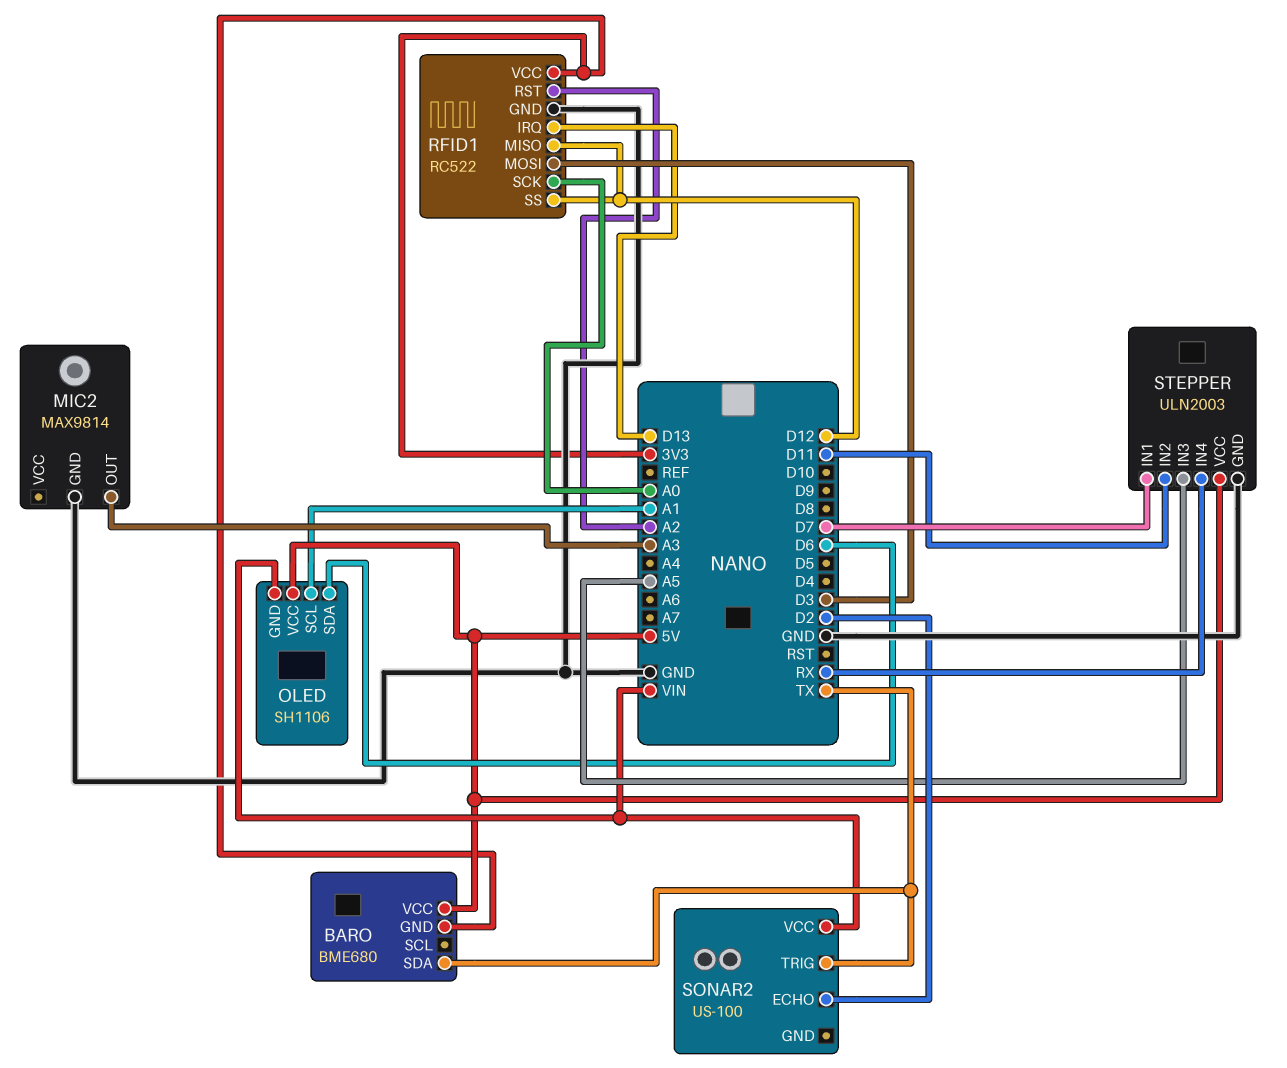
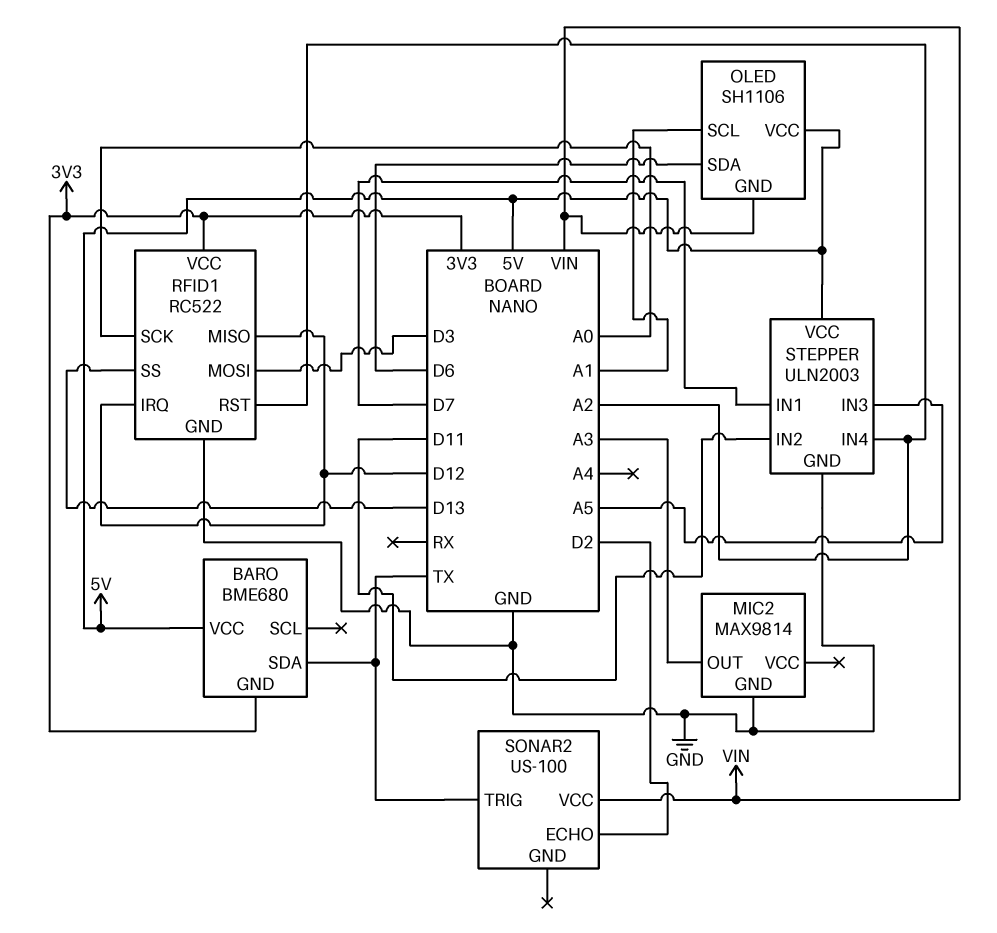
RFID1 pin IRQ: D13 -> D12
RFID1 pin SS: D12 -> D13
STEPPER pin IN4: RX -> A2

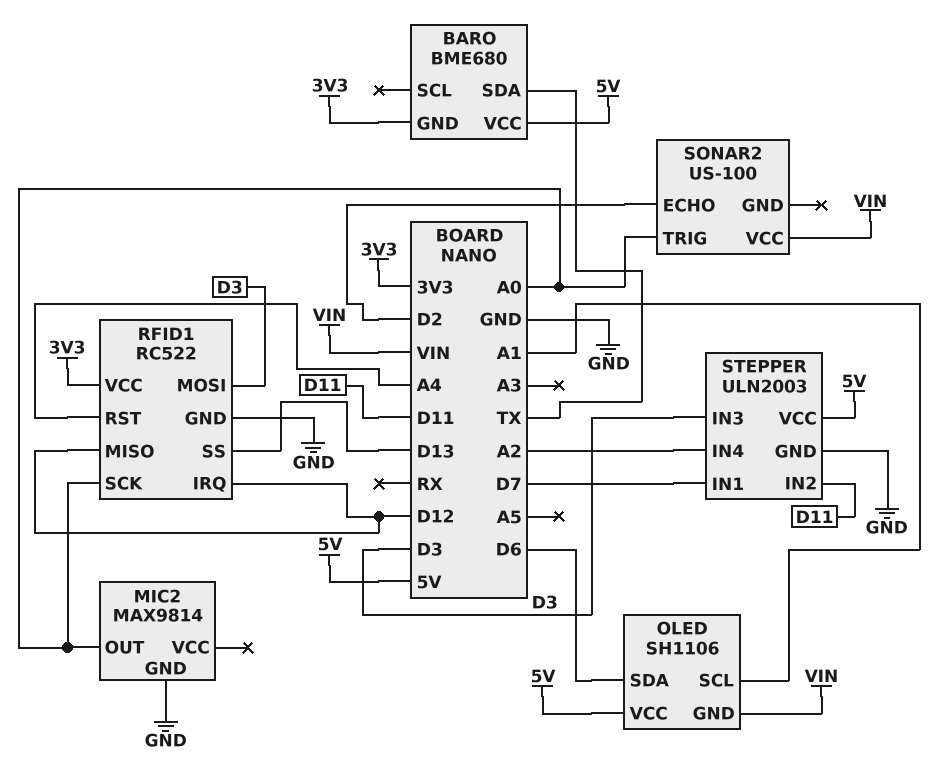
MIC2 pin OUT: A3 -> A0
RFID1 pin RST: A2 -> A4
SONAR2 pin TRIG: TX -> A0
STEPPER pin IN3: A5 -> D3

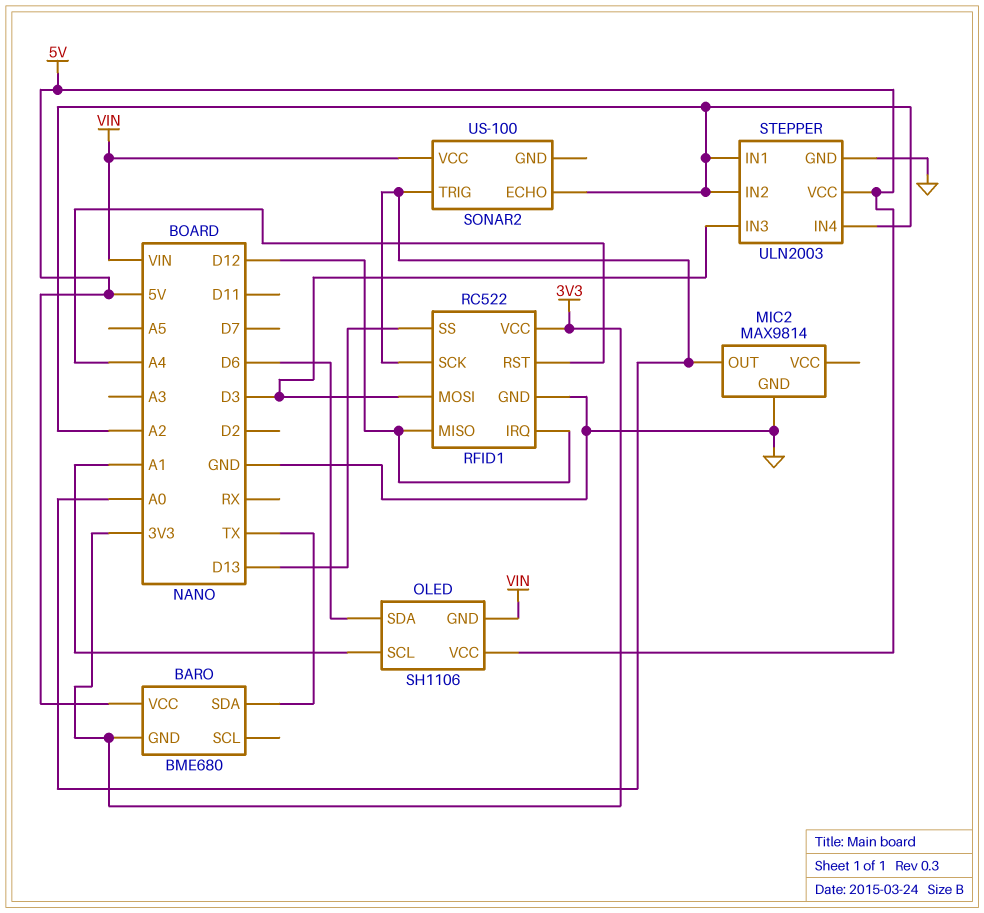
SONAR2 pin ECHO: D2 -> A2
STEPPER pin IN1: D7 -> A2
STEPPER pin IN2: D11 -> A2

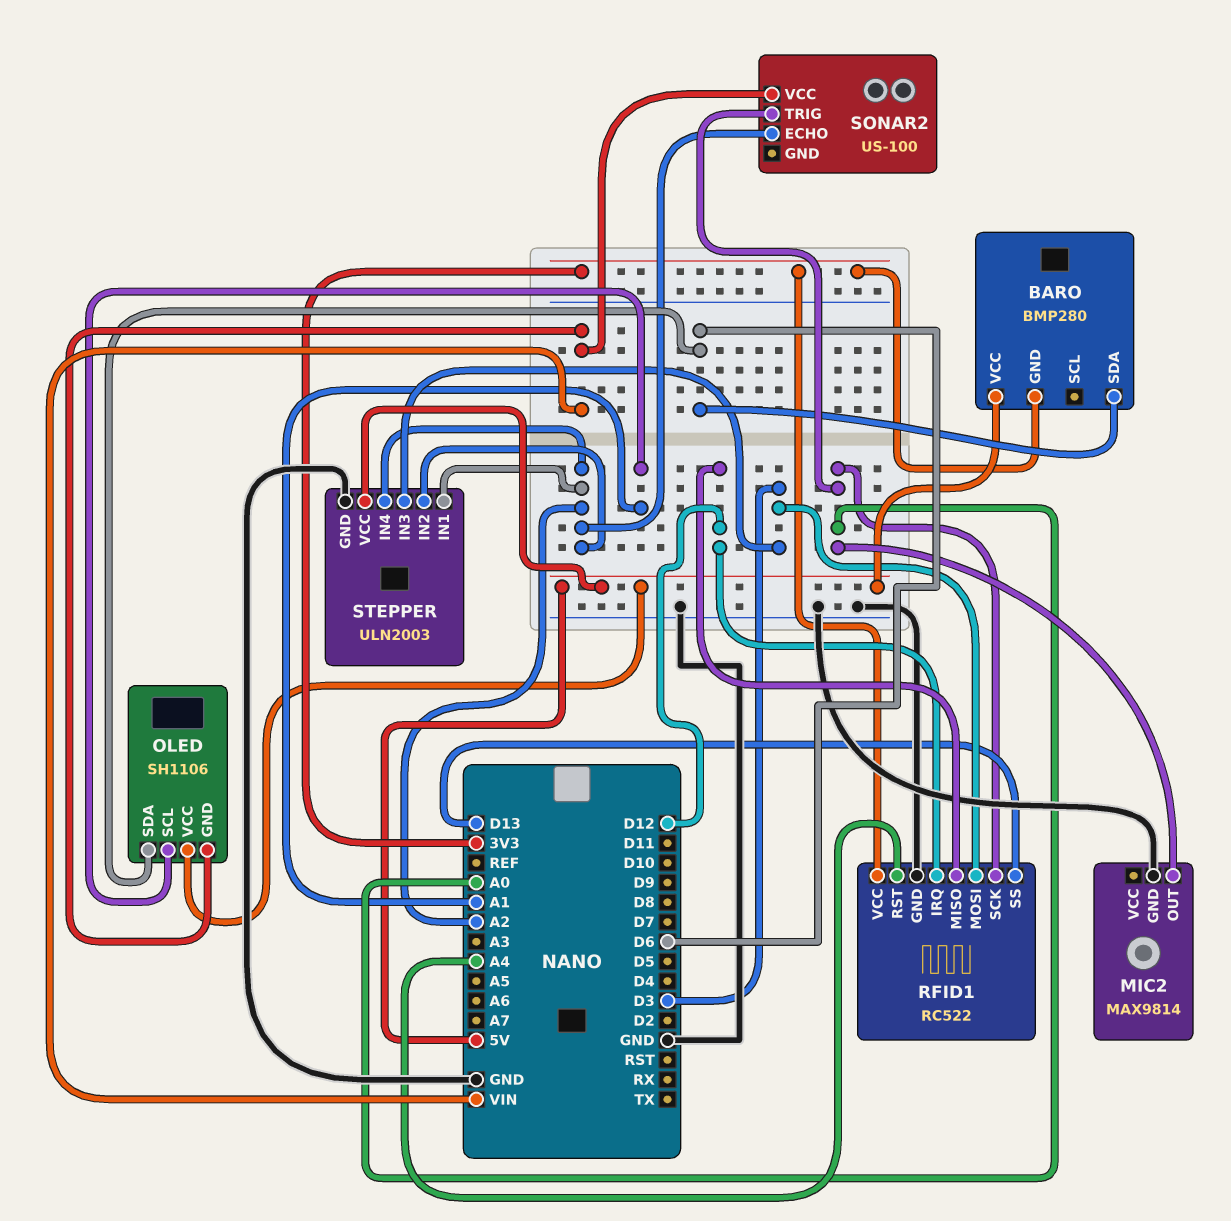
BARO: BME680 -> BMP280
BARO pin SDA: TX -> D6

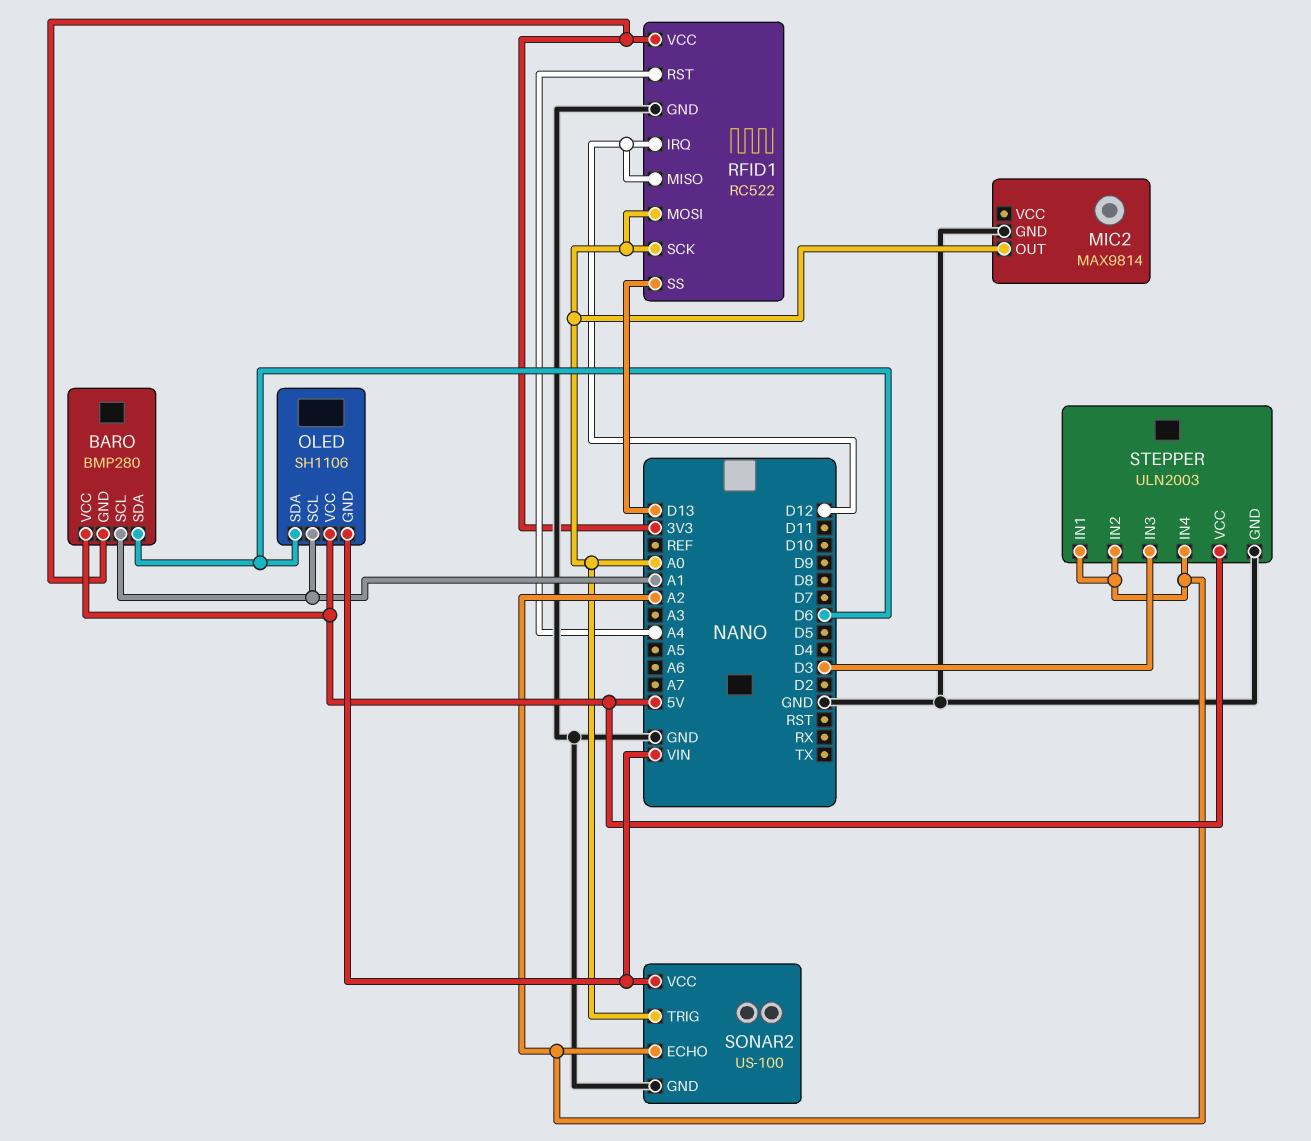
BARO pin SCL: none -> A1
RFID1 pin MOSI: D3 -> A0
SONAR2 pin GND: none -> GND

